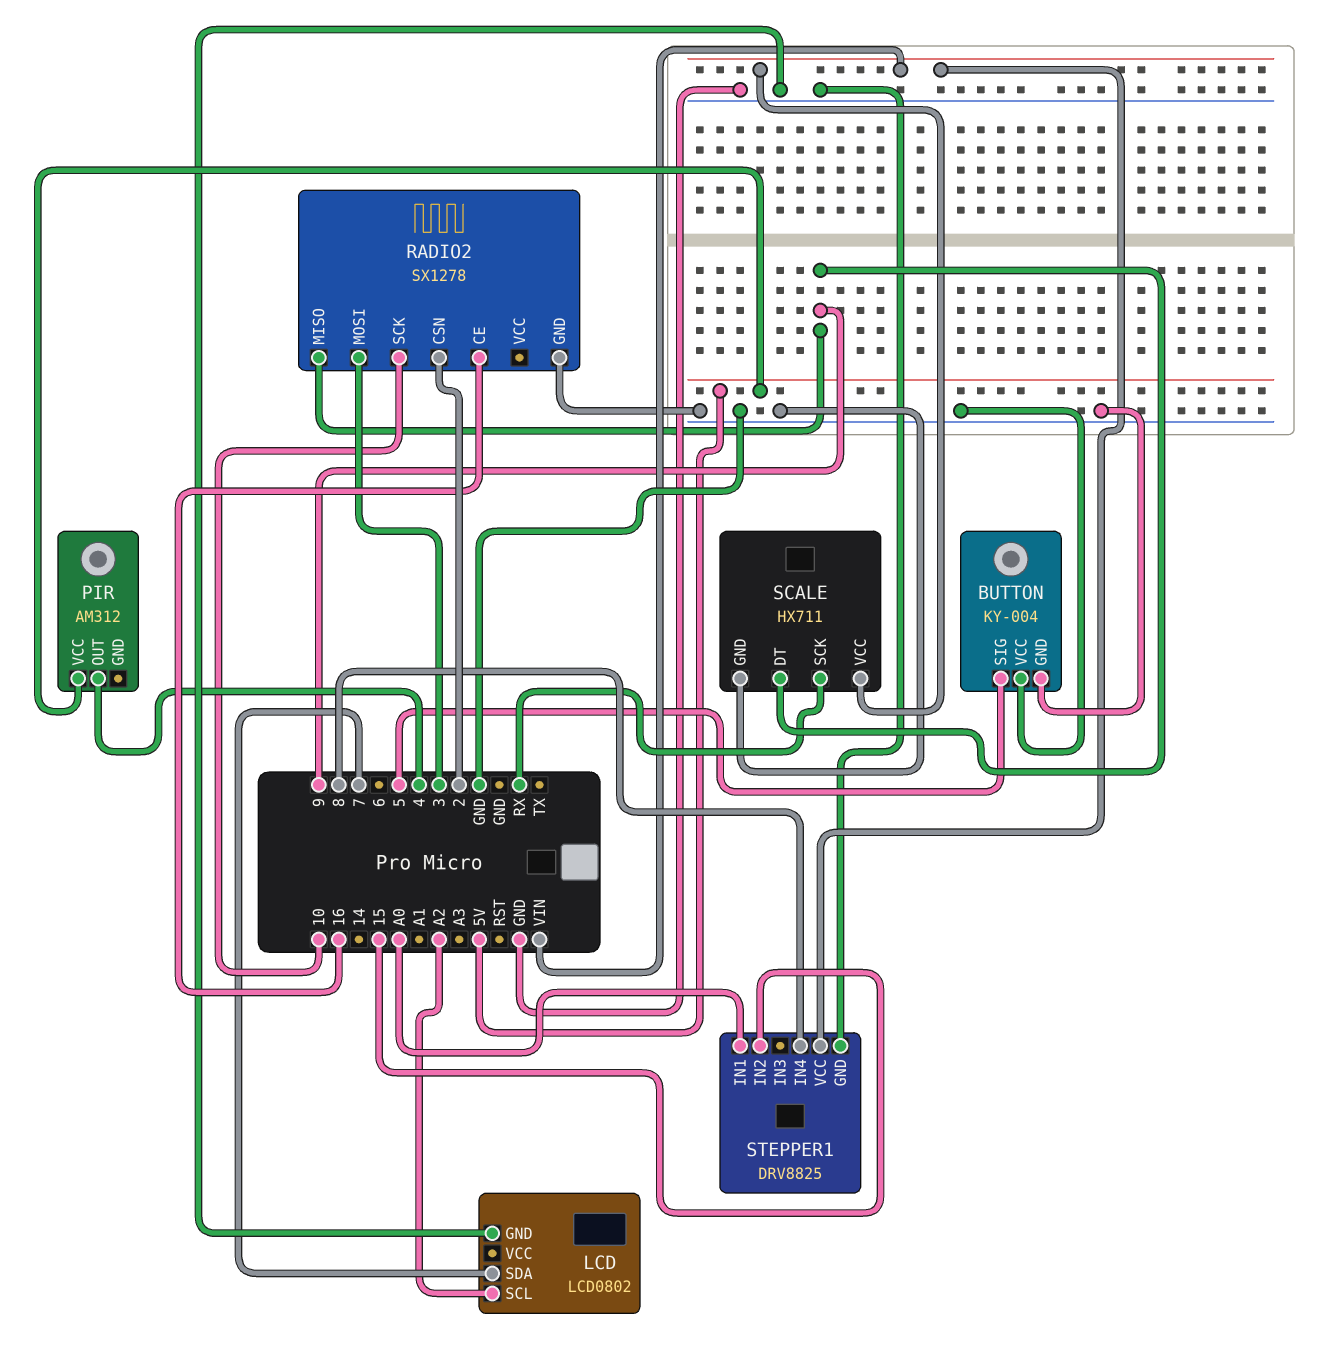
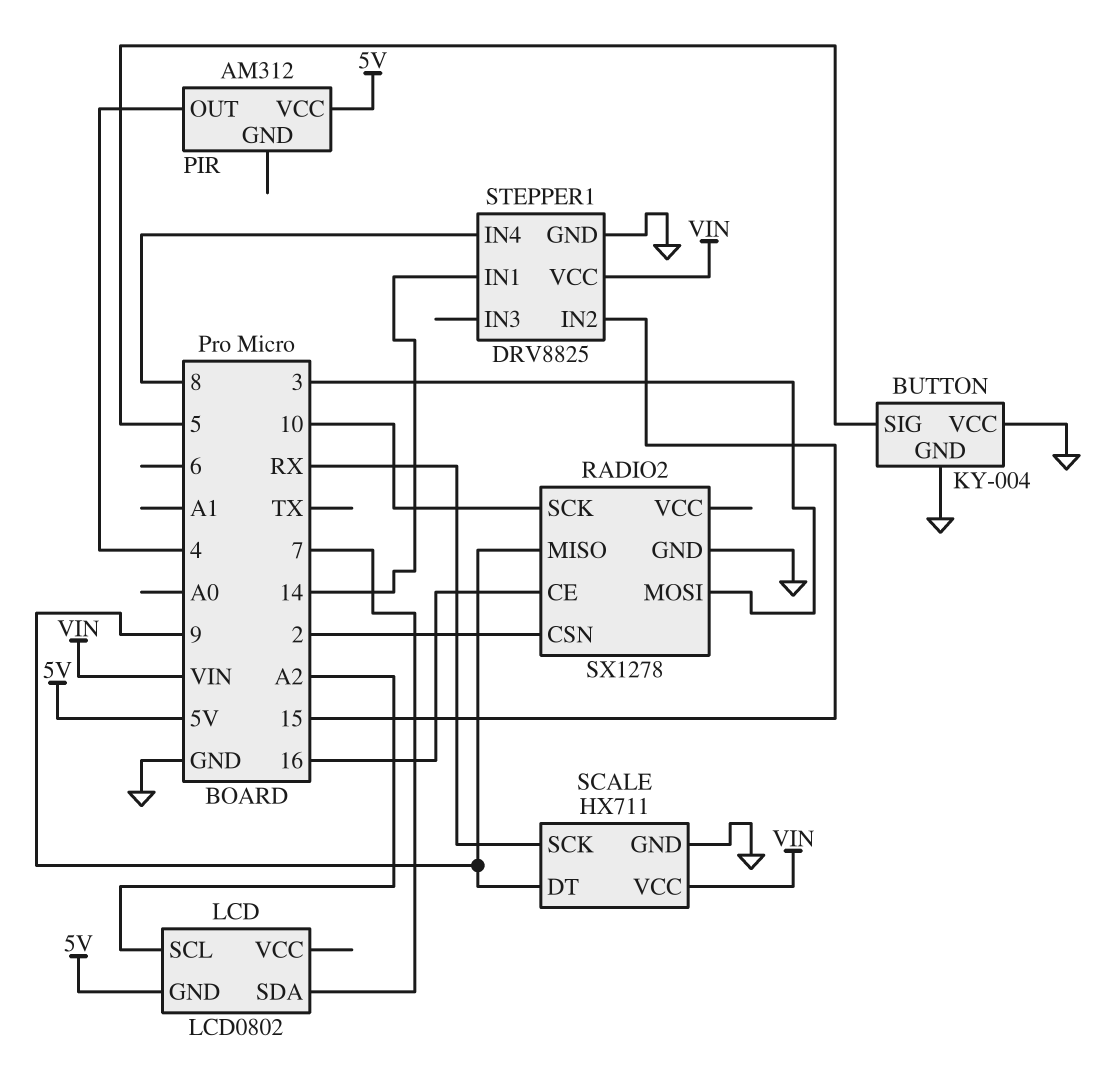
LCD pin GND: GND -> 5V
STEPPER1 pin IN1: A0 -> 14

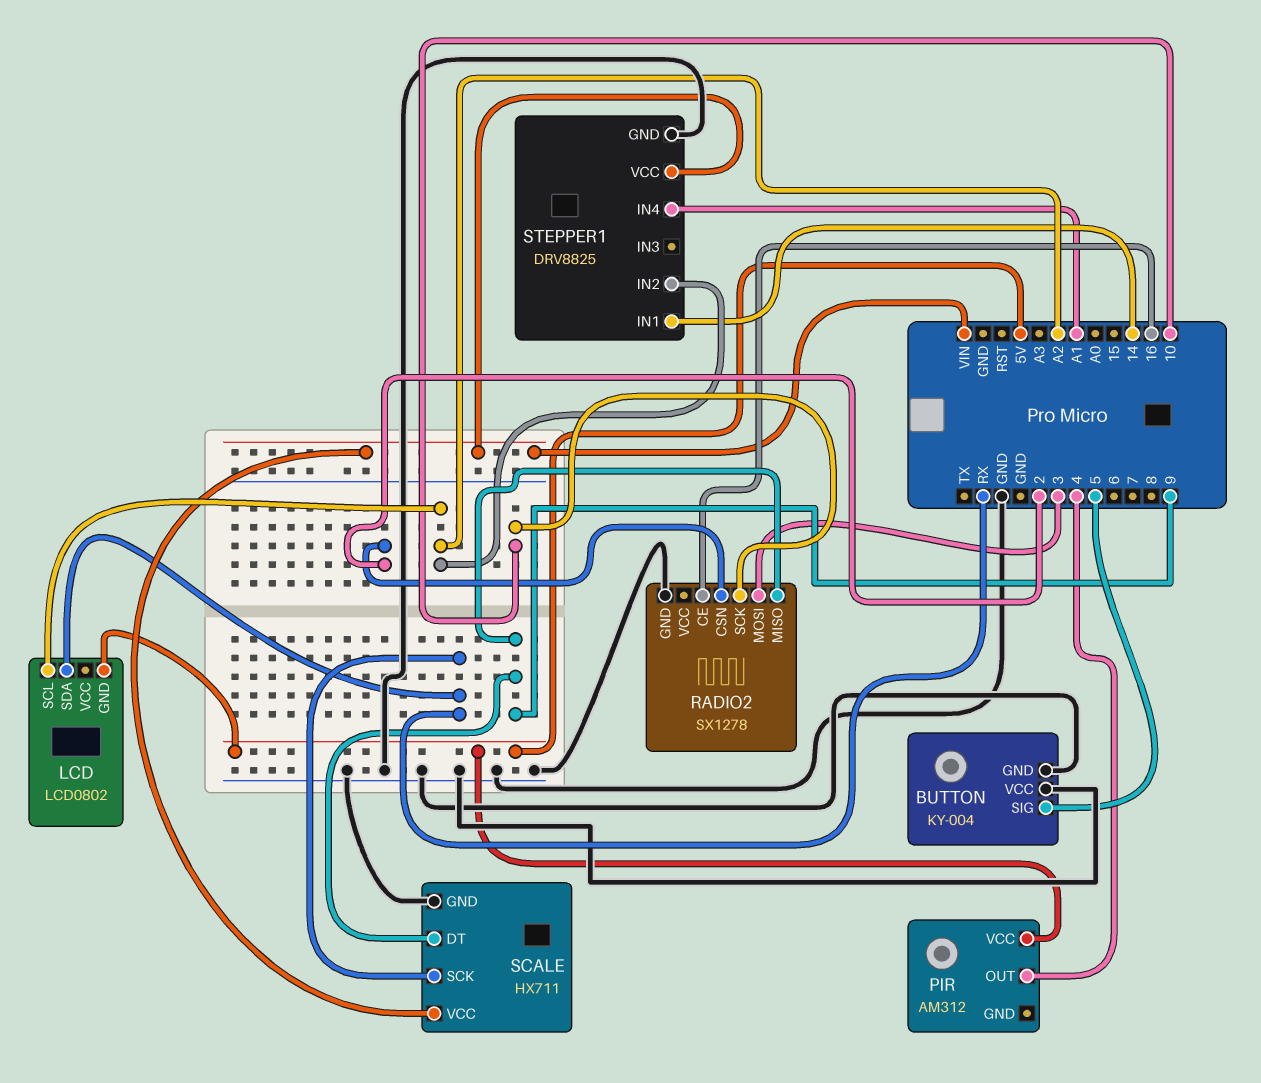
LCD pin SDA: 7 -> RX
STEPPER1 pin IN2: 15 -> A2
STEPPER1 pin IN4: 8 -> A1

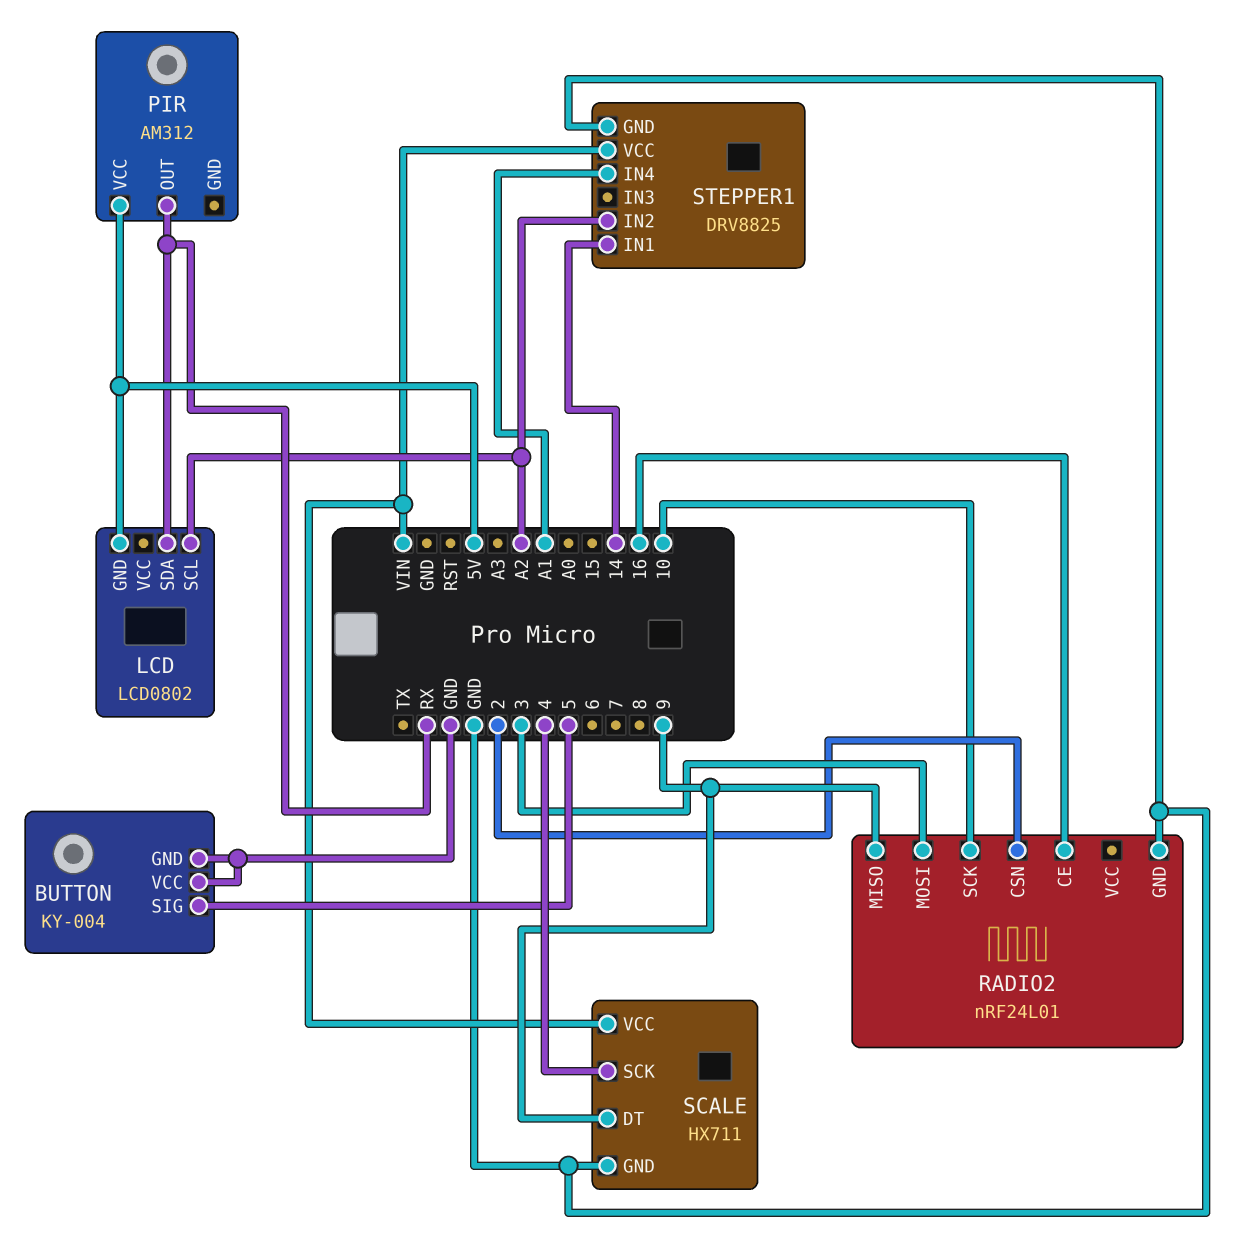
PIR pin OUT: 4 -> RX
RADIO2: SX1278 -> nRF24L01
SCALE pin SCK: RX -> 4

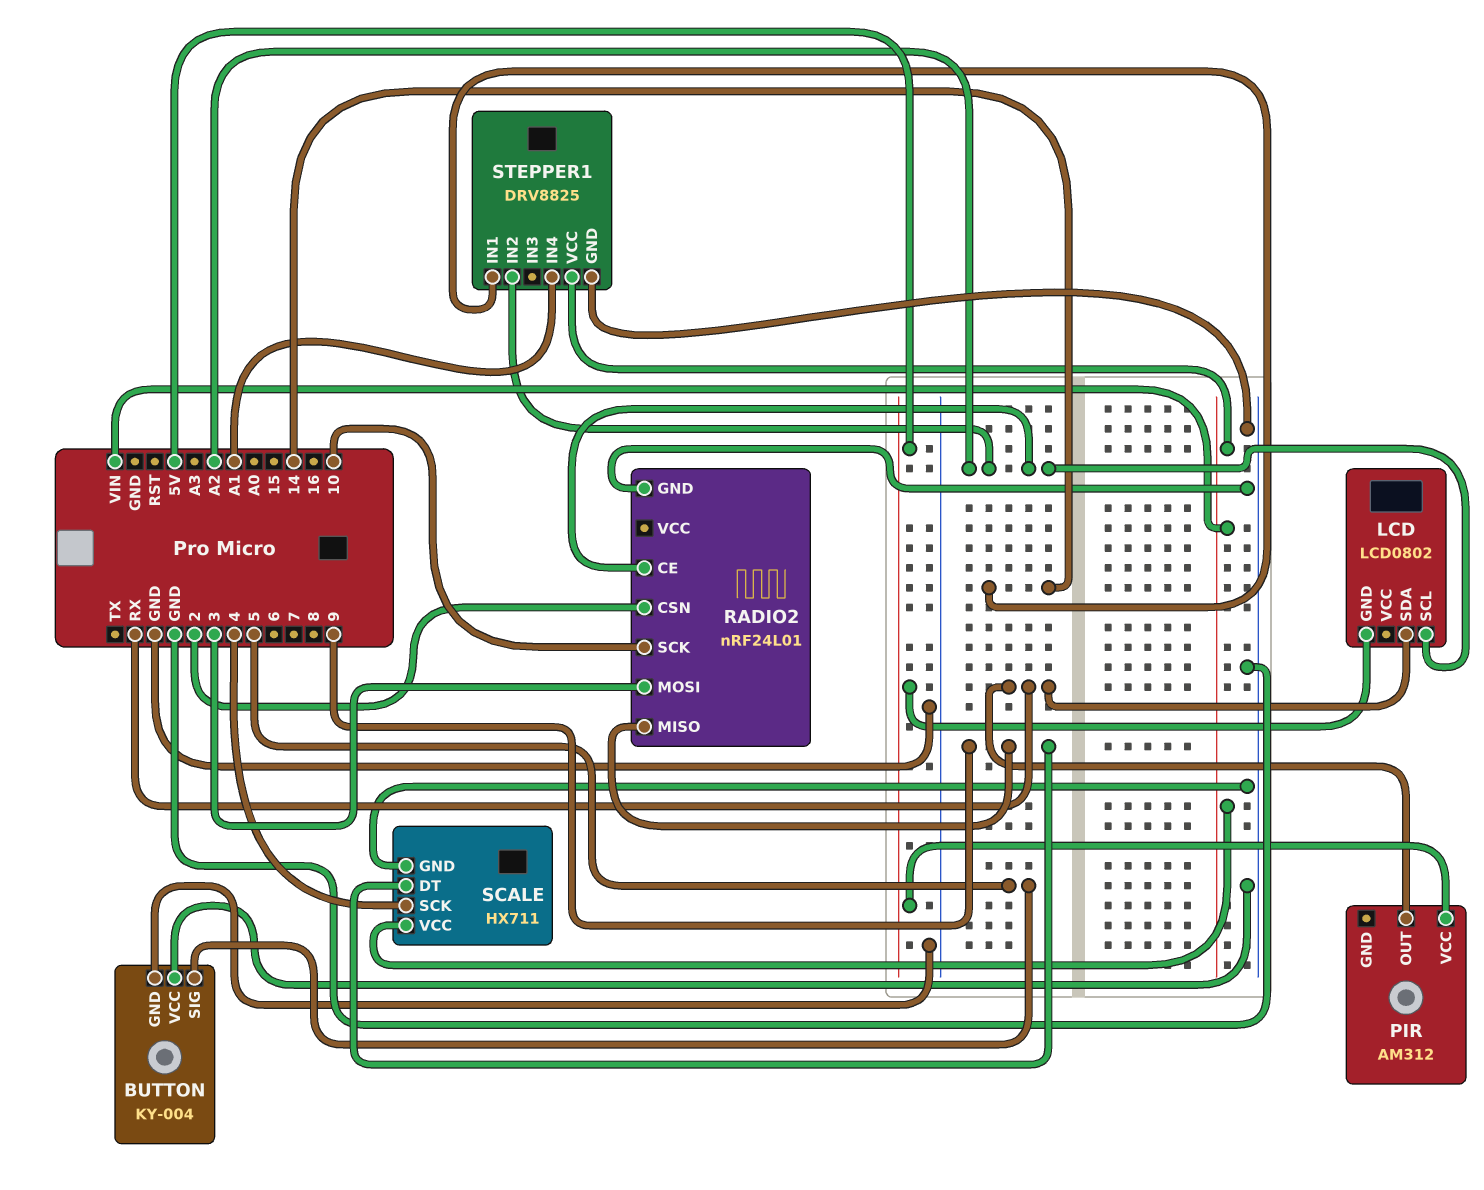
RADIO2 pin CE: 16 -> A2

